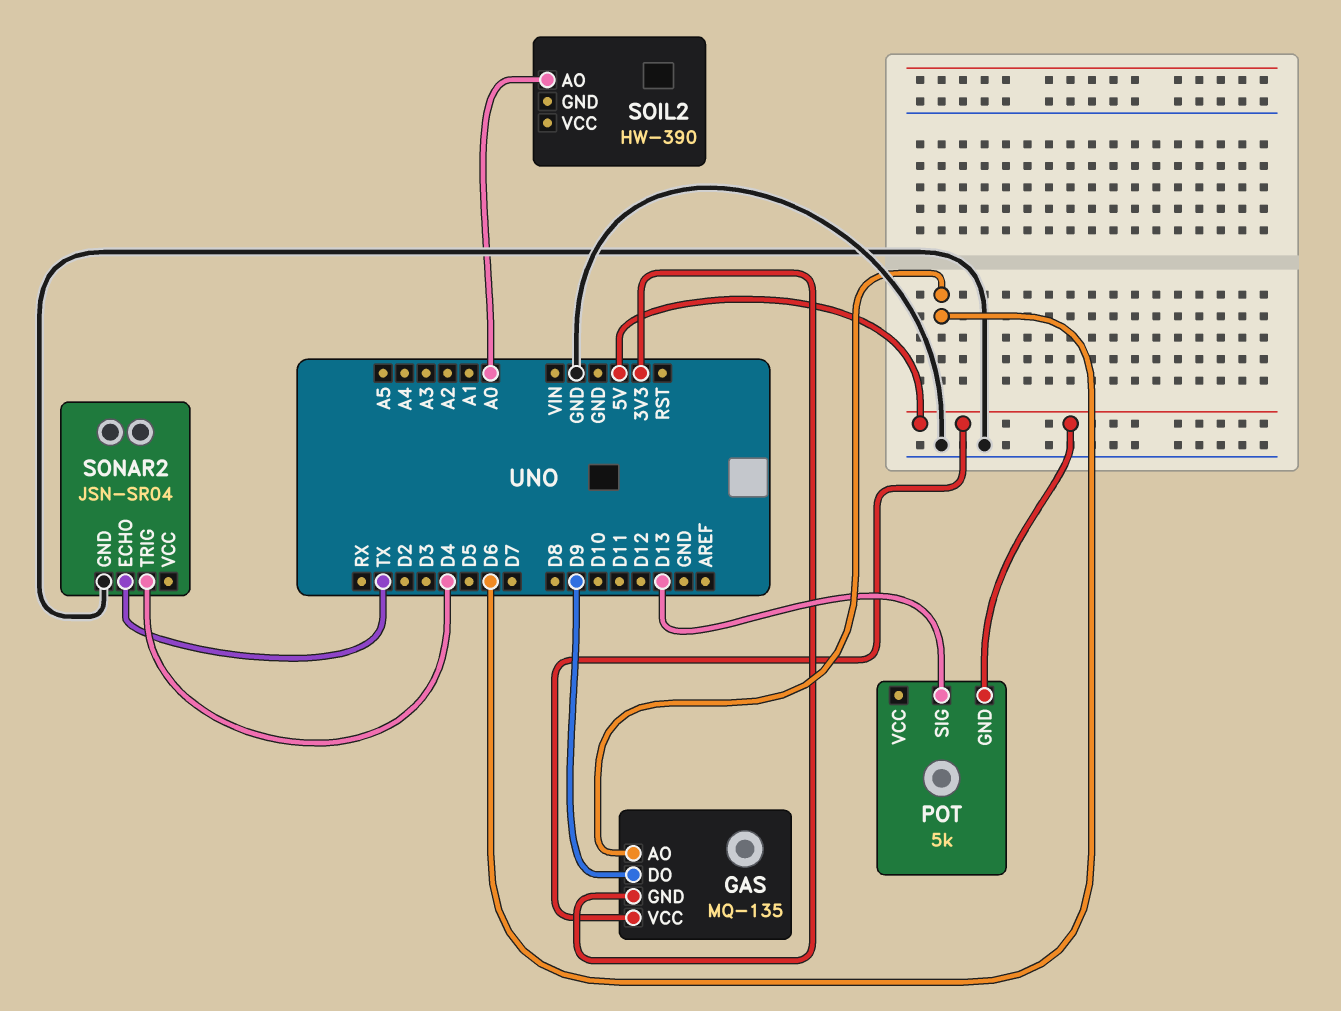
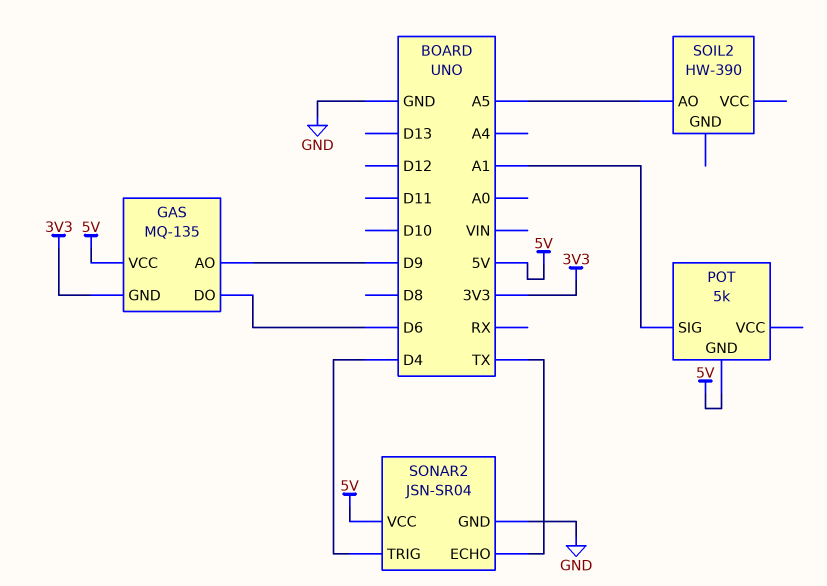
GAS pin AO: D6 -> D9
GAS pin DO: D9 -> D6
POT pin SIG: D13 -> A1
SOIL2 pin AO: A0 -> A5
SONAR2 pin VCC: none -> 5V

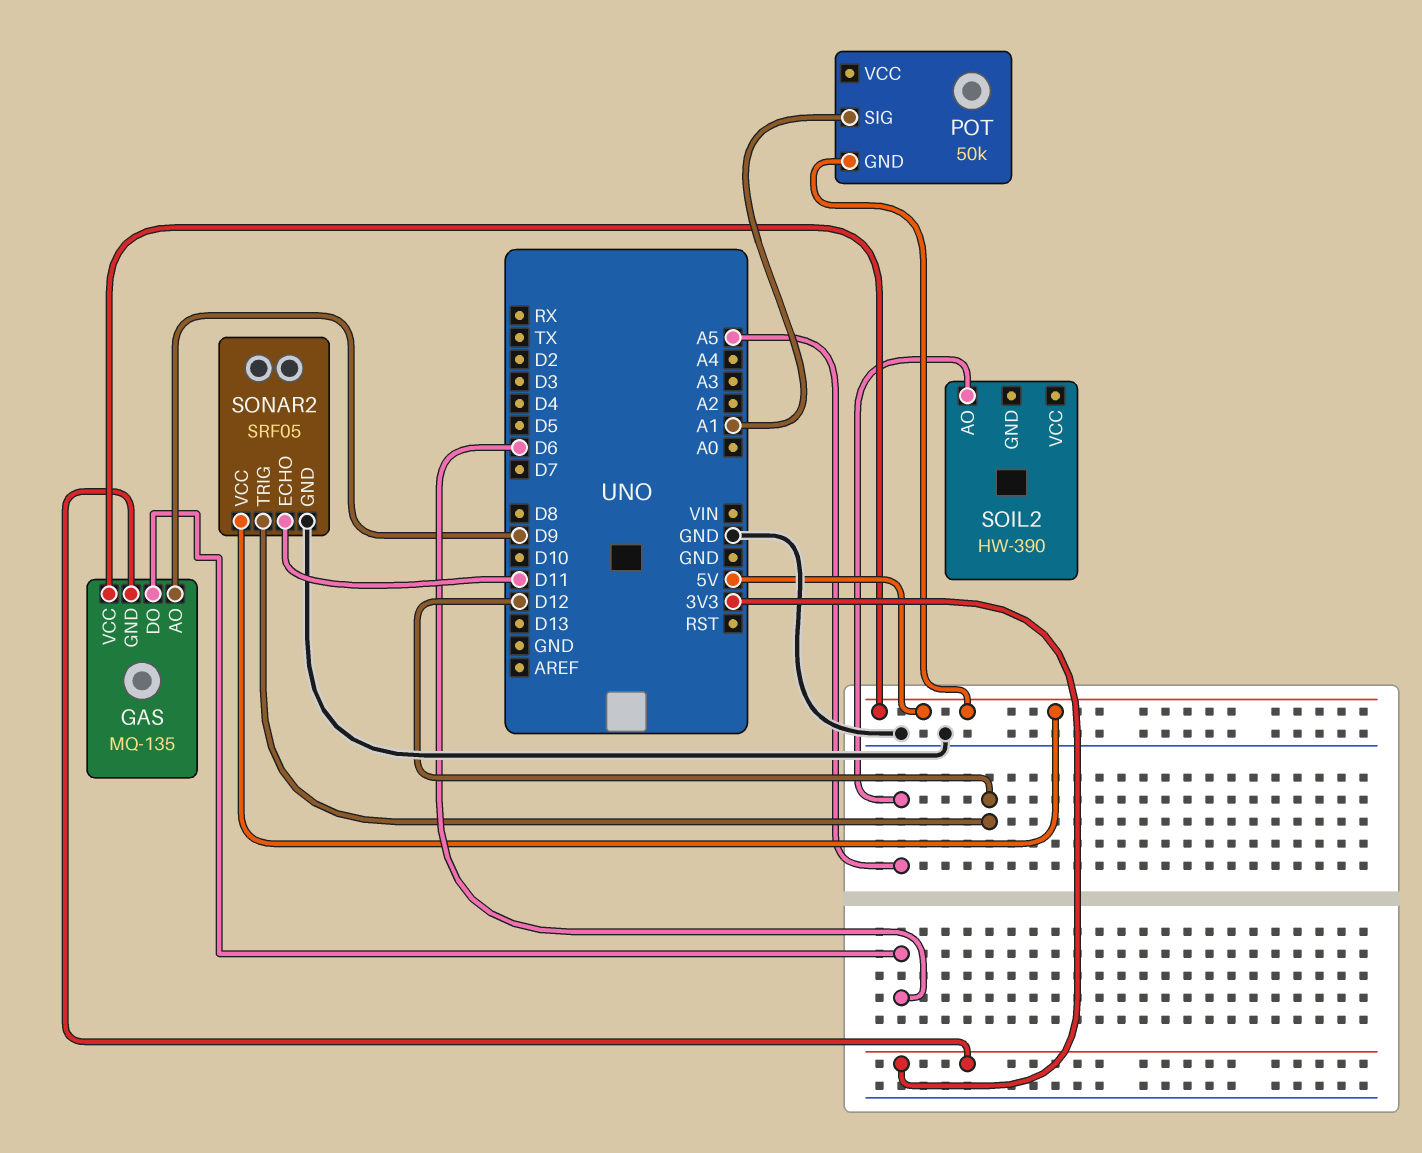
POT: 5k -> 50k
SONAR2: JSN-SR04 -> SRF05
SONAR2 pin ECHO: TX -> D11
SONAR2 pin TRIG: D4 -> D12

